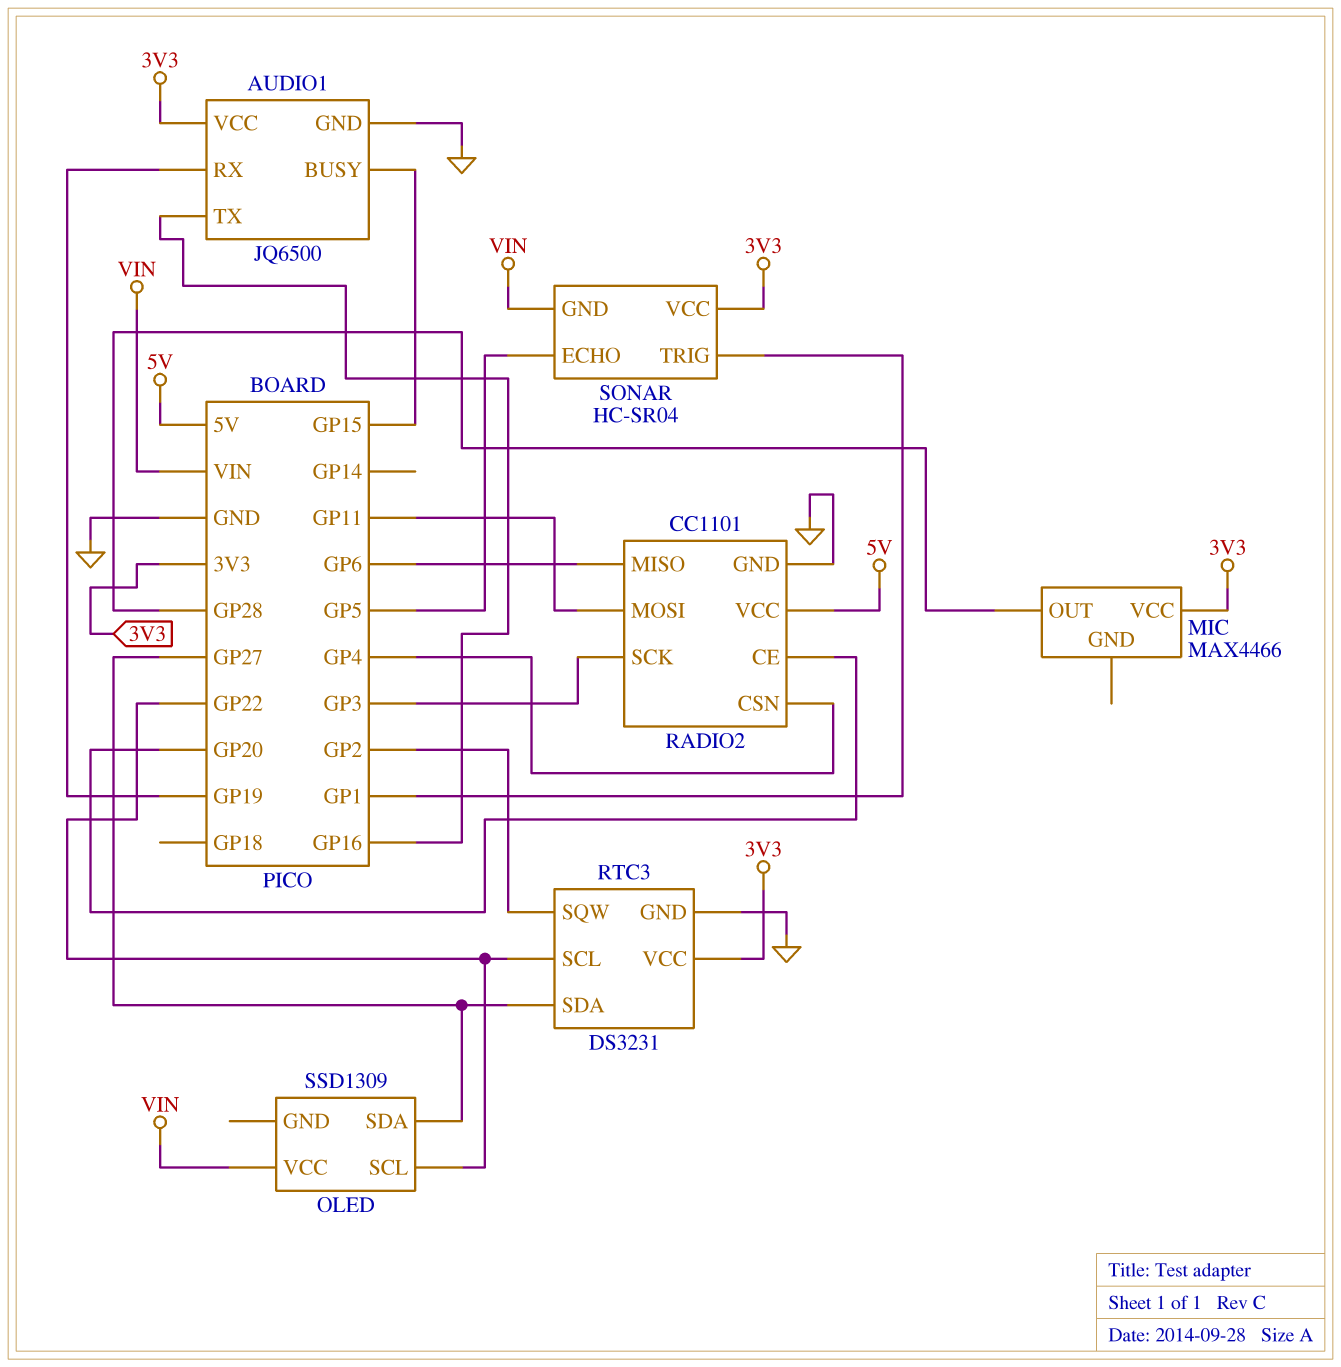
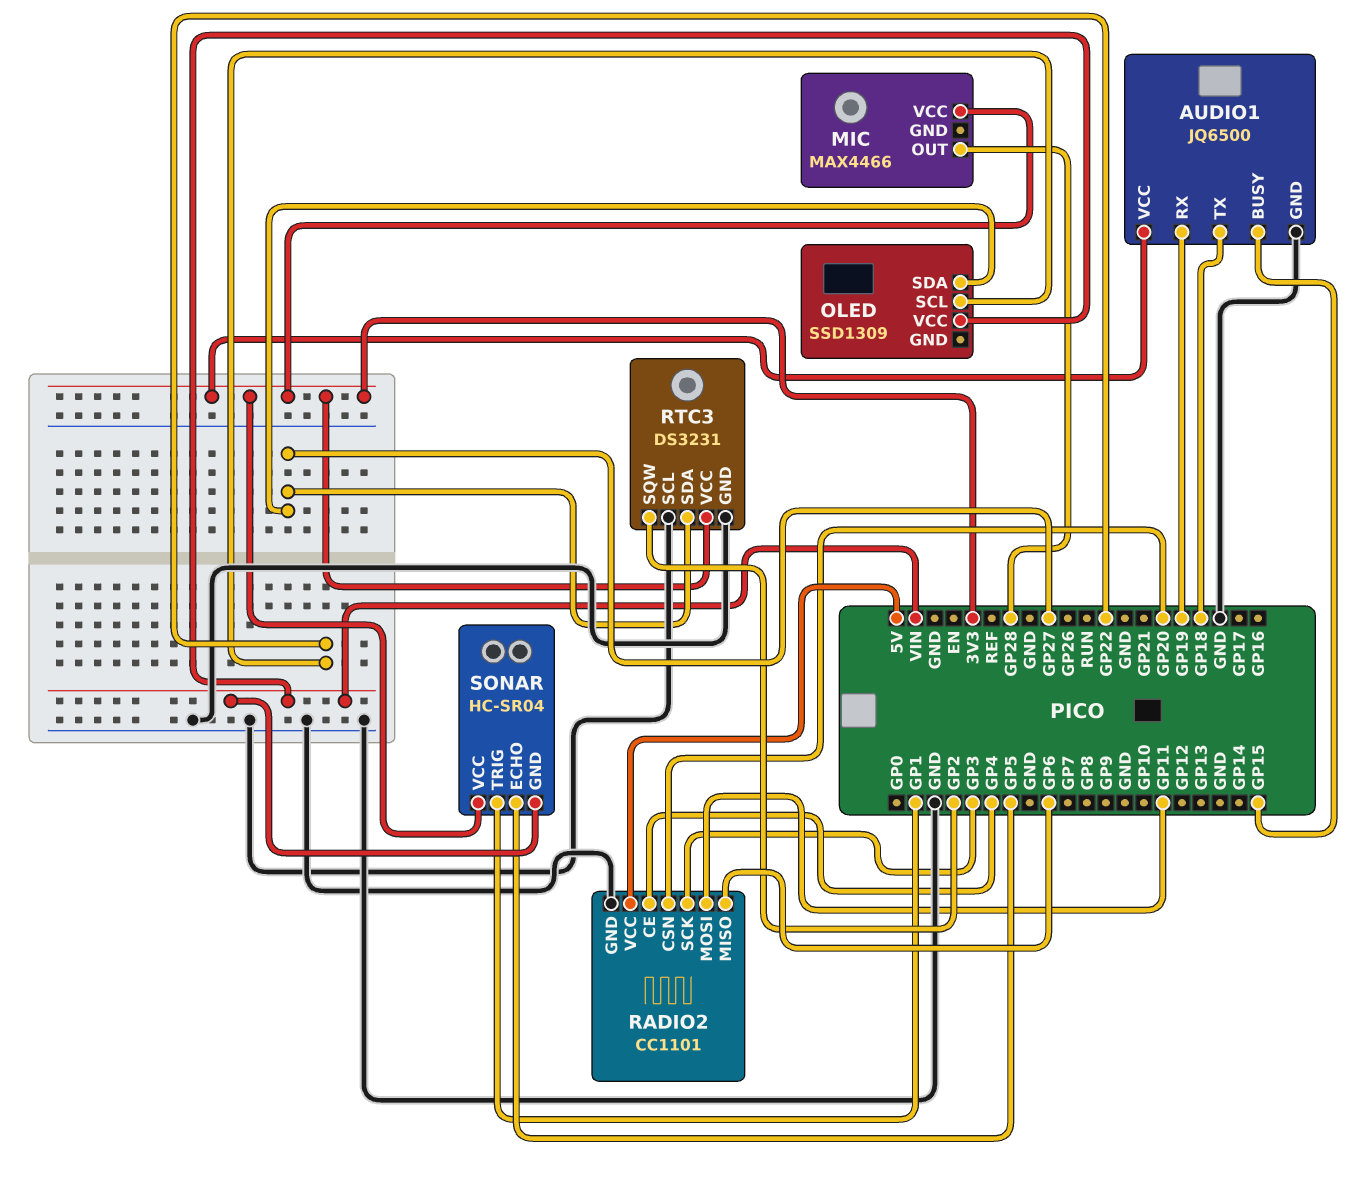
AUDIO1 pin TX: GP16 -> GP18
RADIO2 pin CE: GP20 -> GP4
RADIO2 pin CSN: GP4 -> GP20
RTC3 pin SCL: GP22 -> GND

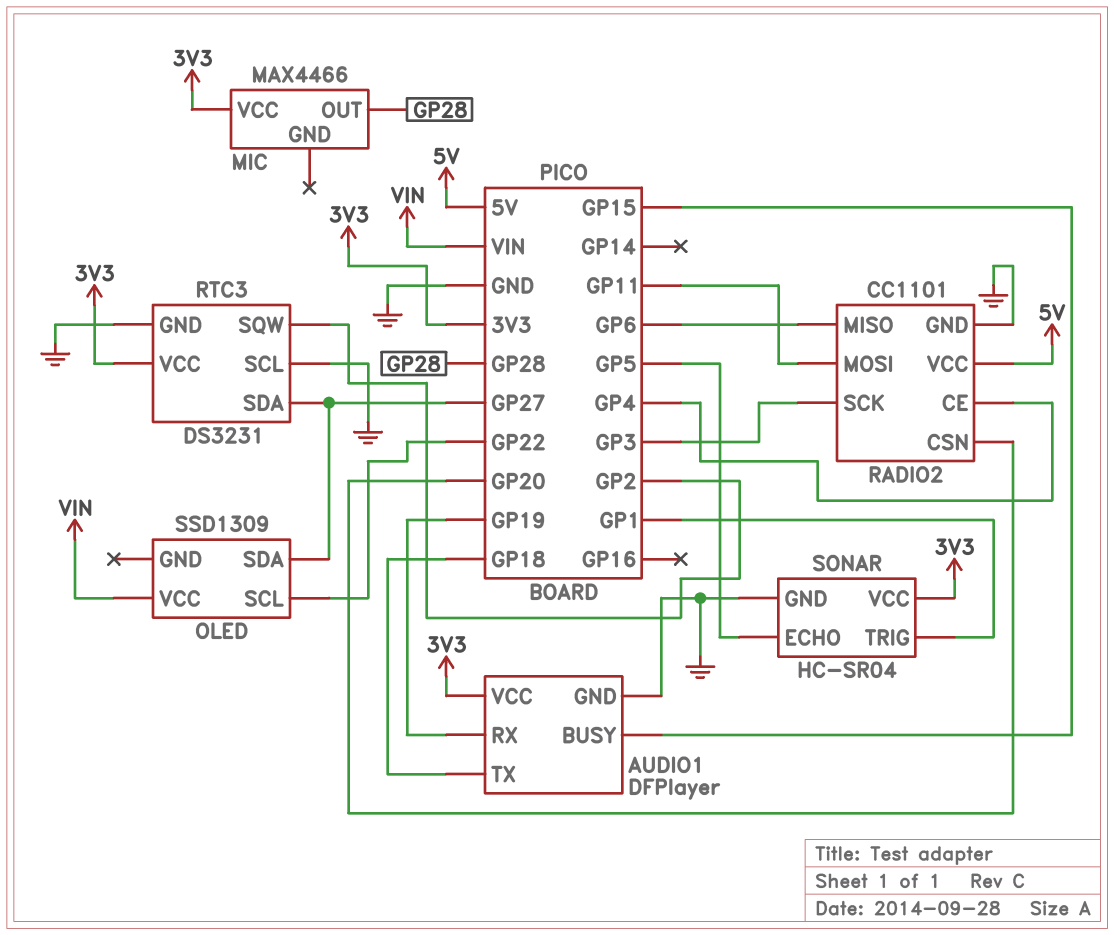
AUDIO1: JQ6500 -> DFPlayer
SONAR pin GND: VIN -> GND

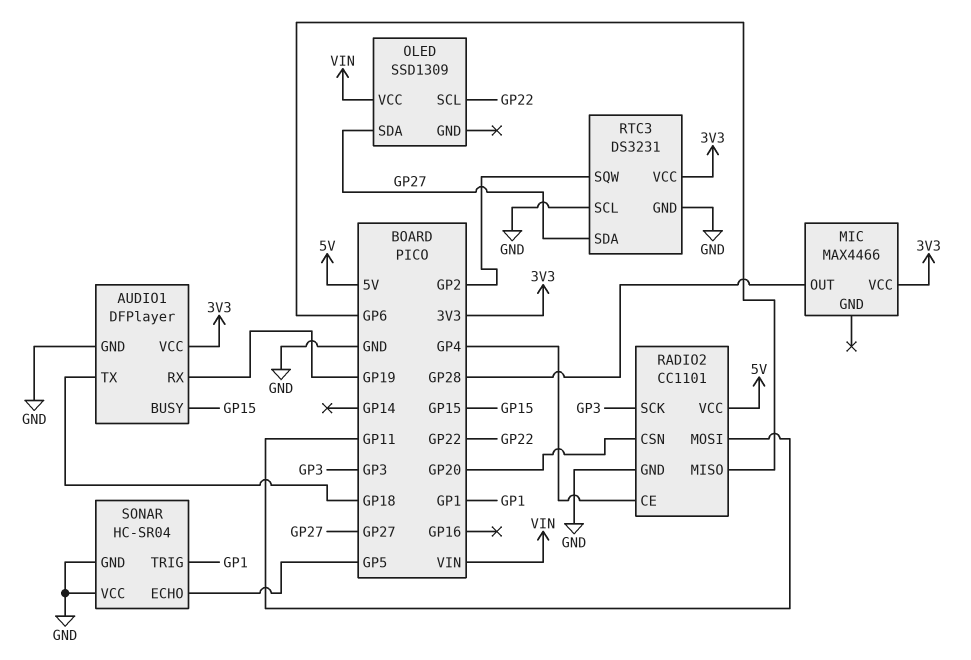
SONAR pin VCC: 3V3 -> GND

